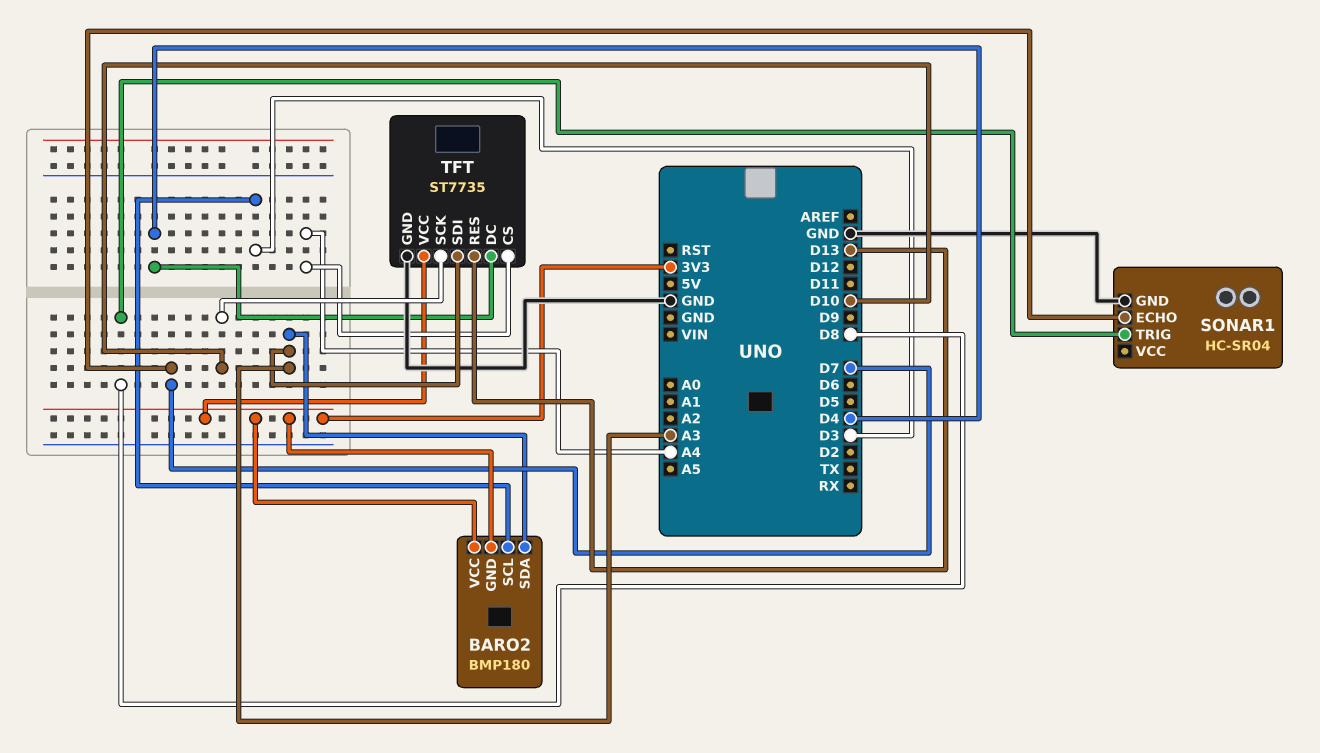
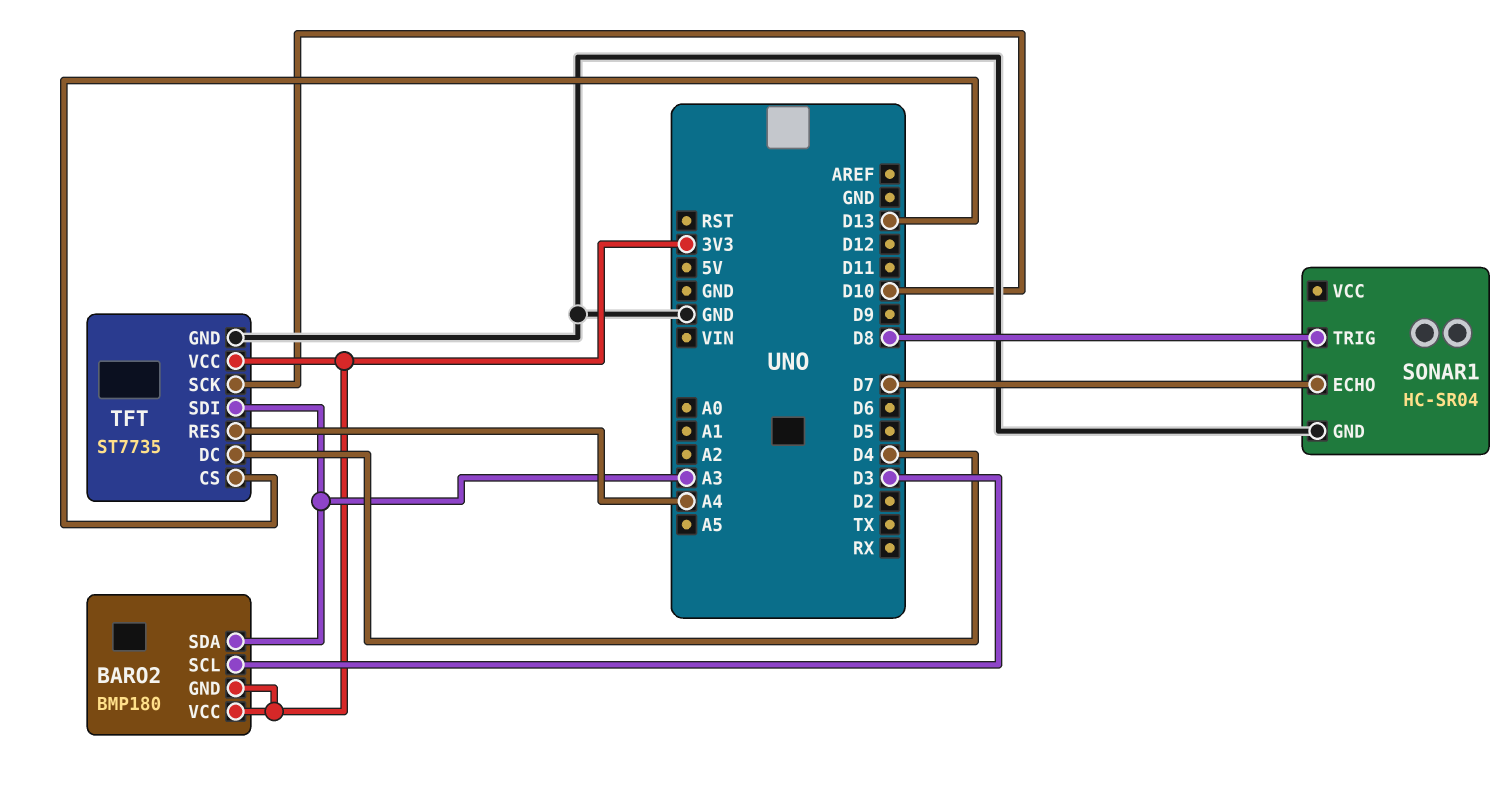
TFT pin CS: A4 -> D13
TFT pin RES: D13 -> A4

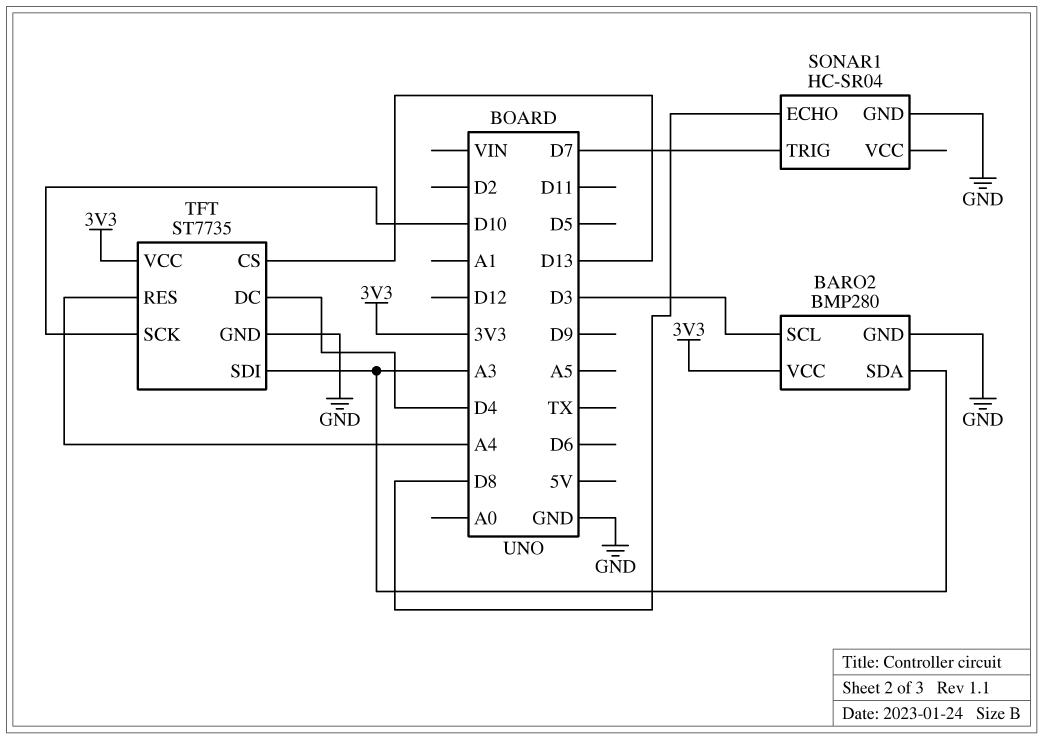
BARO2: BMP180 -> BMP280
BARO2 pin GND: 3V3 -> GND
SONAR1 pin ECHO: D7 -> D8
SONAR1 pin TRIG: D8 -> D7

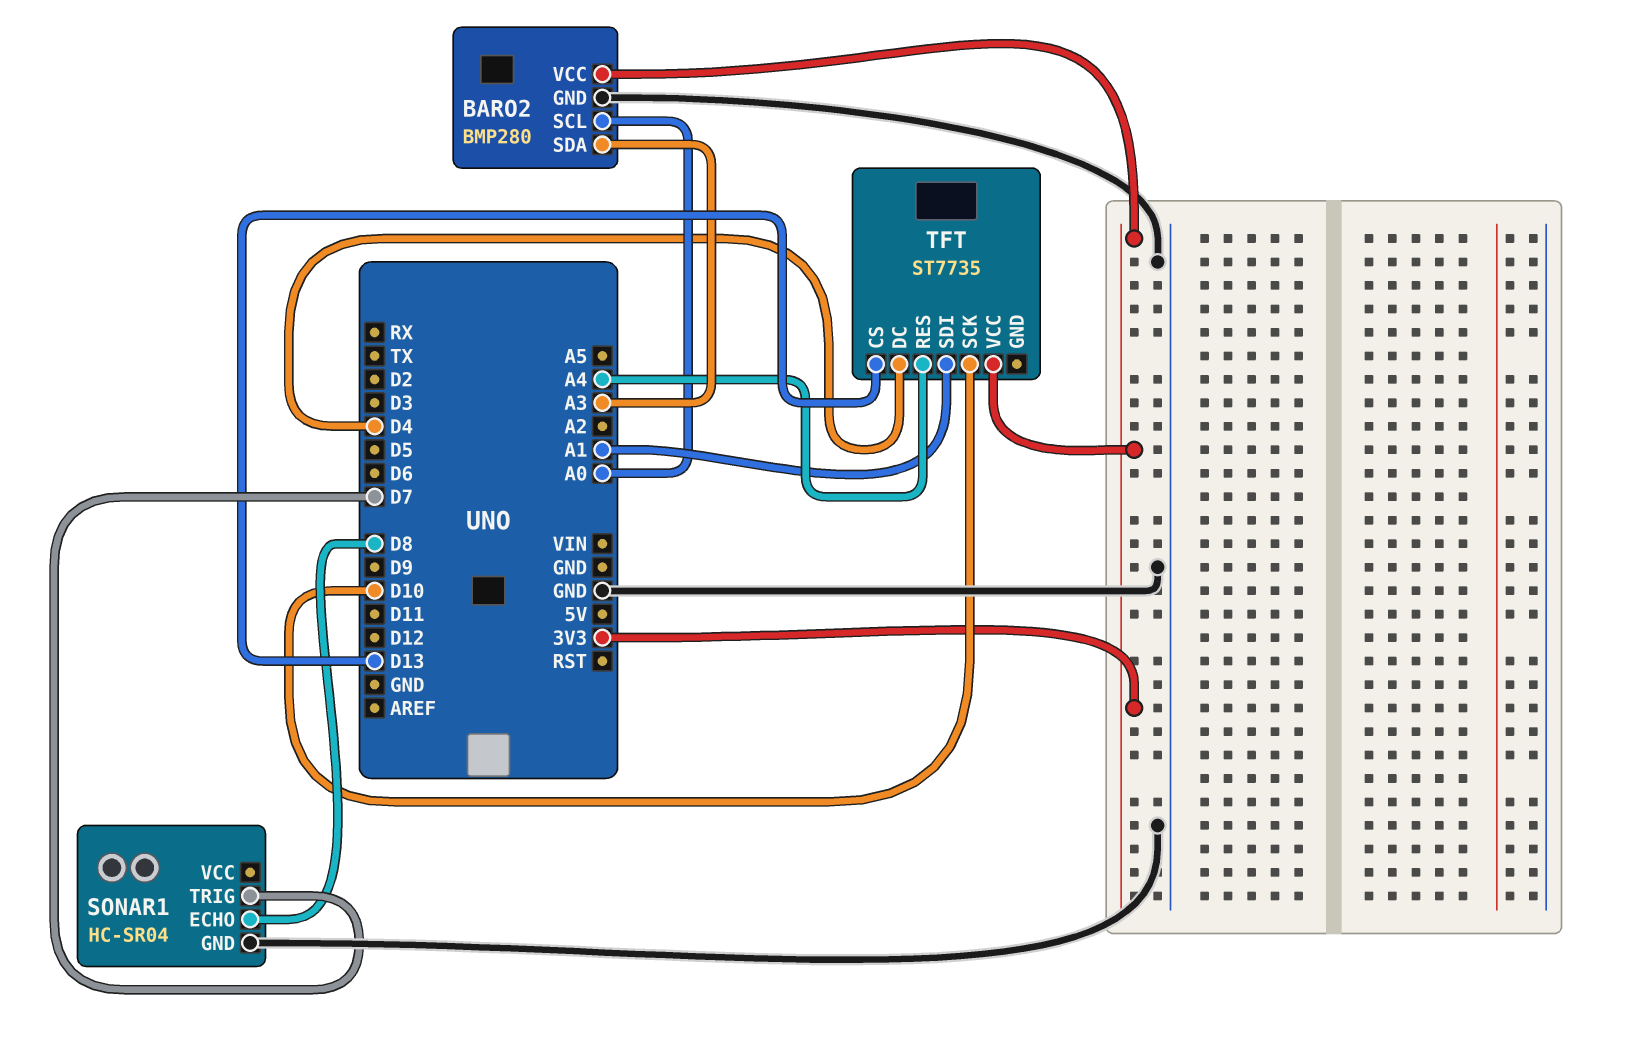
BARO2 pin SCL: D3 -> A0
TFT pin GND: GND -> none
TFT pin SDI: A3 -> A1

